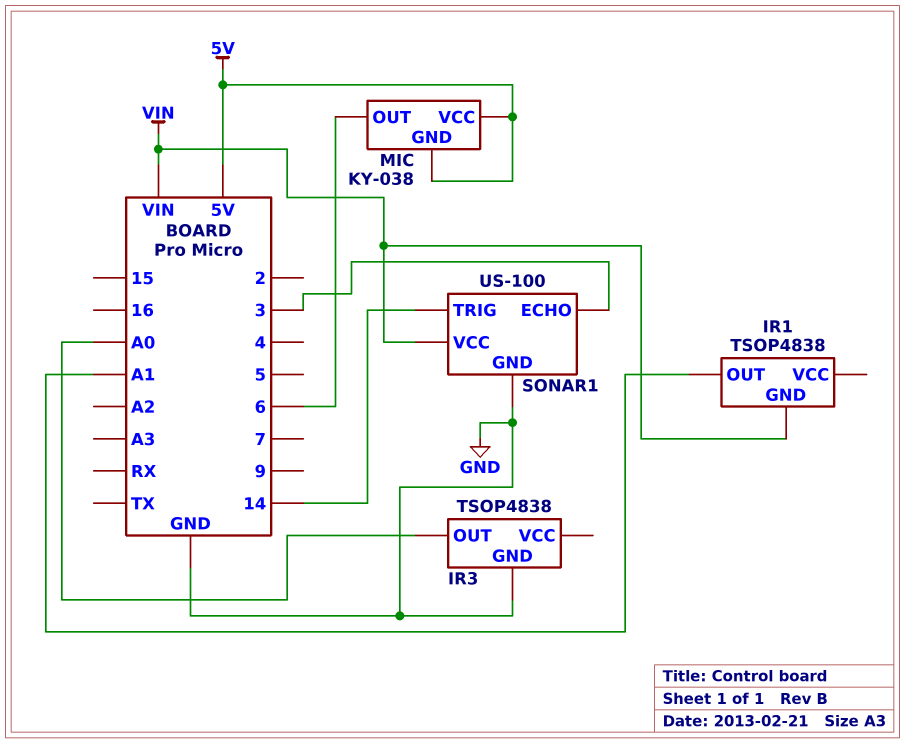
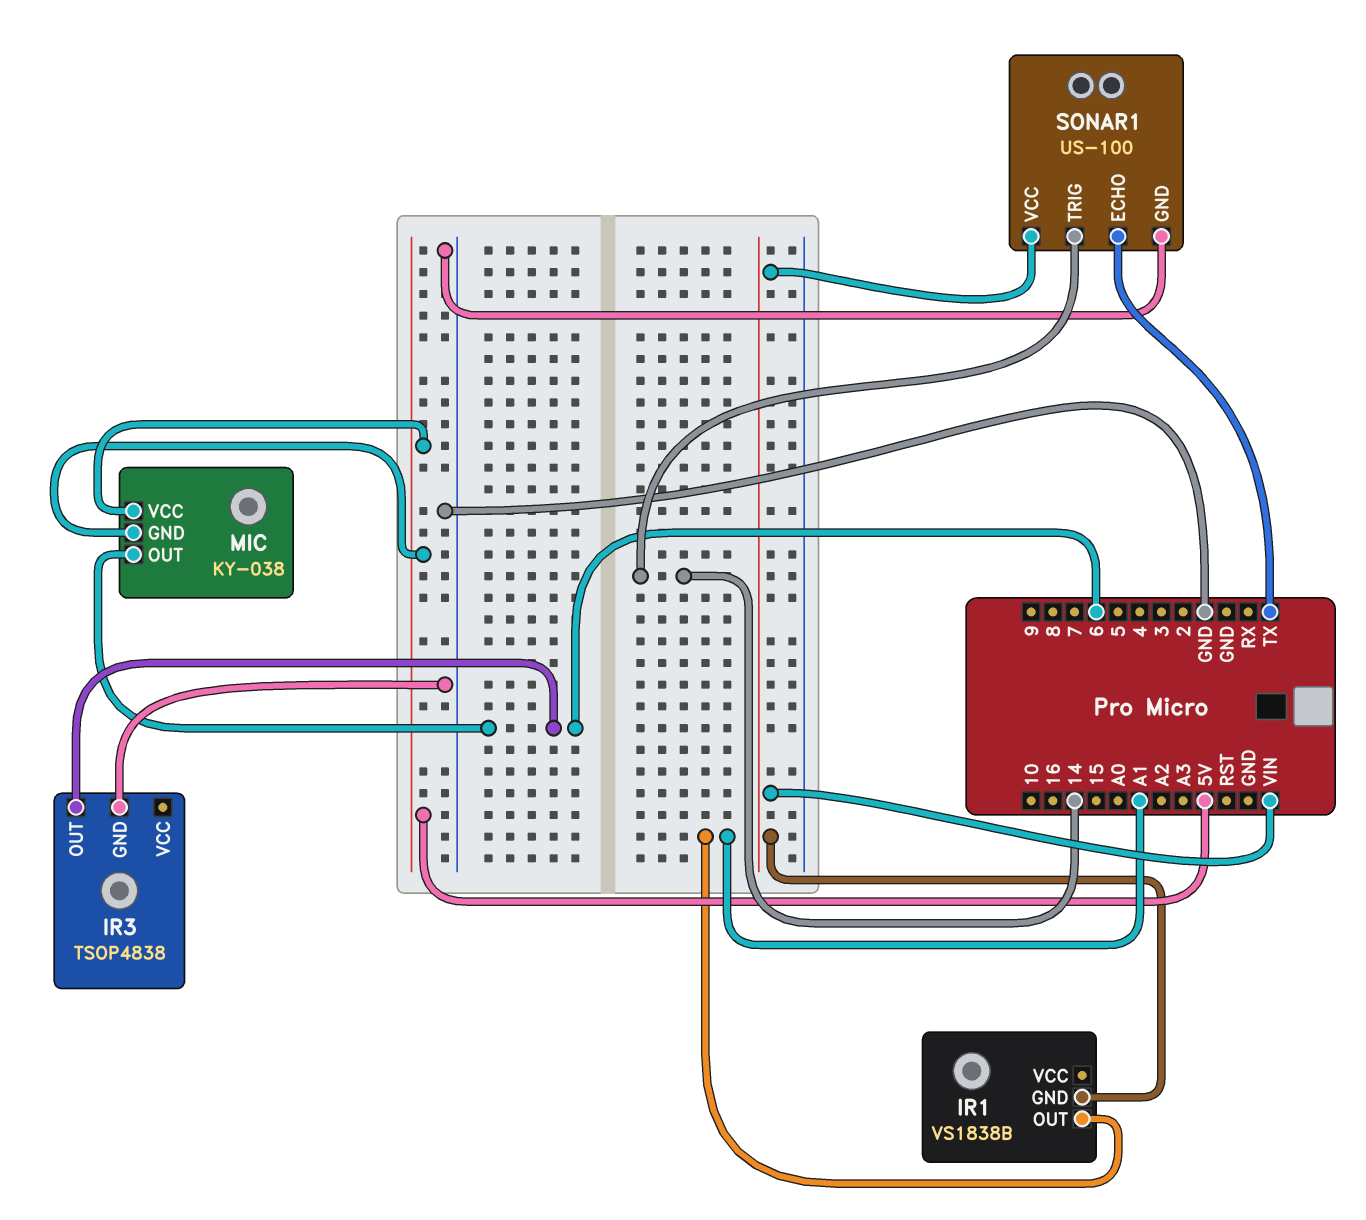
IR1: TSOP4838 -> VS1838B
IR3 pin OUT: A0 -> 6
SONAR1 pin ECHO: 3 -> TX

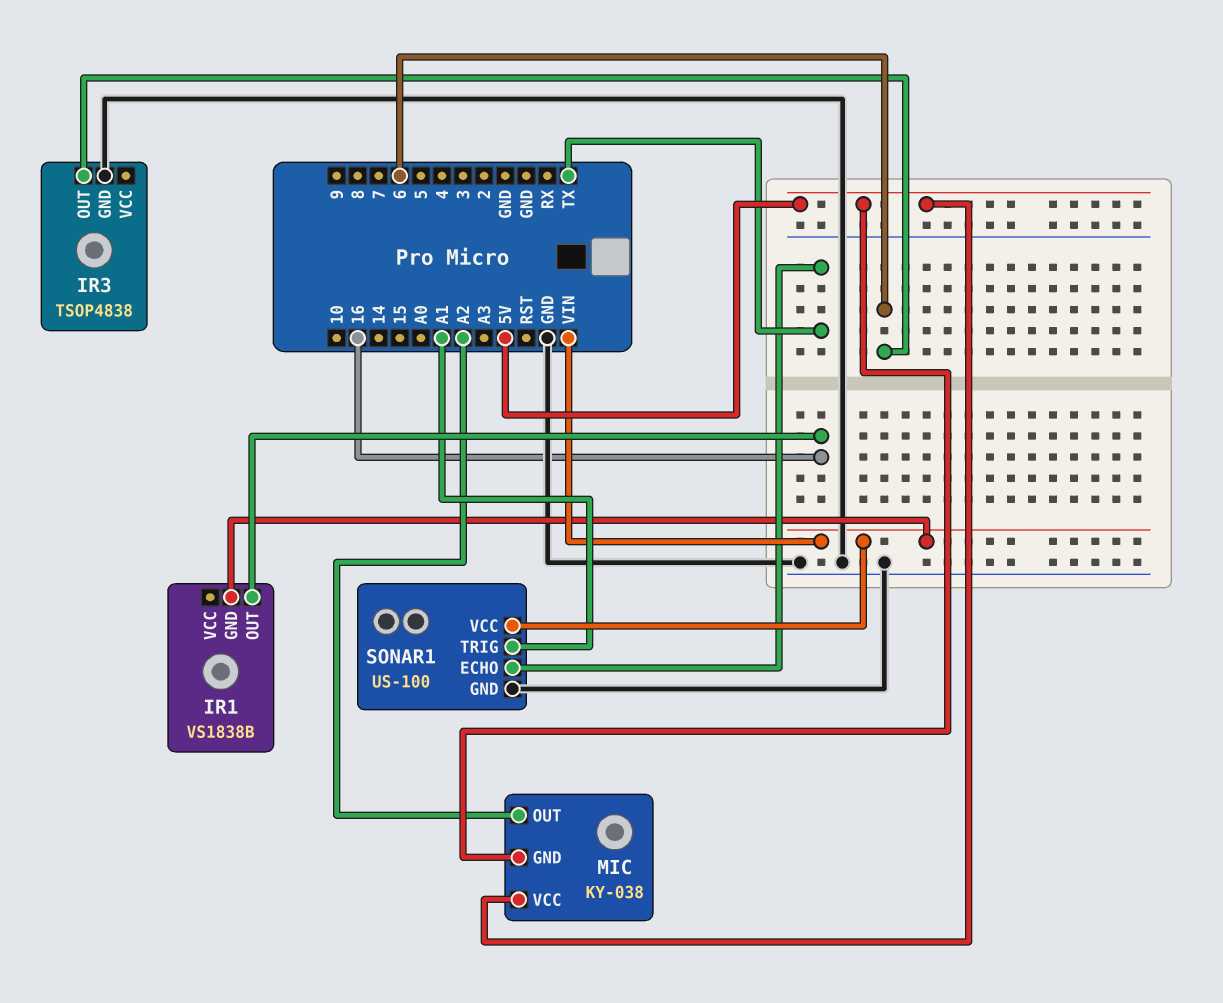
IR1 pin OUT: A1 -> 16
MIC pin OUT: 6 -> A2
SONAR1 pin TRIG: 14 -> A1

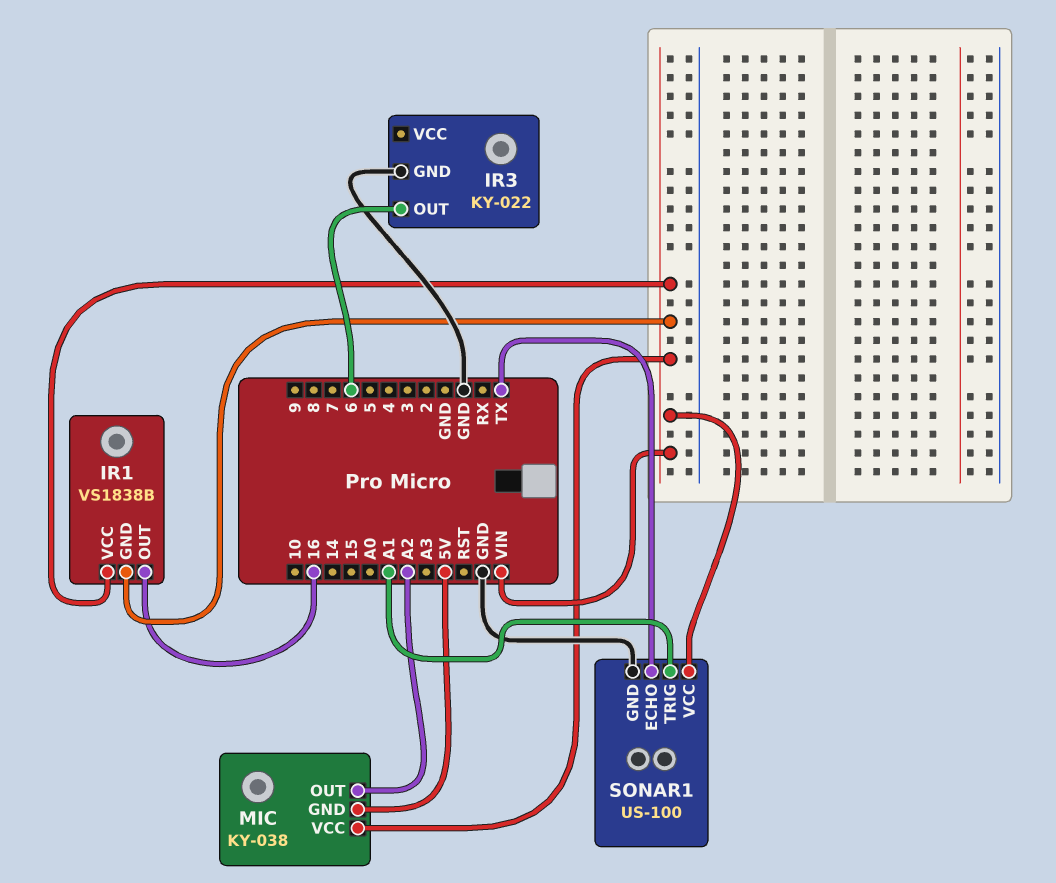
IR1 pin VCC: none -> VIN
IR3: TSOP4838 -> KY-022
MIC pin VCC: 5V -> VIN

